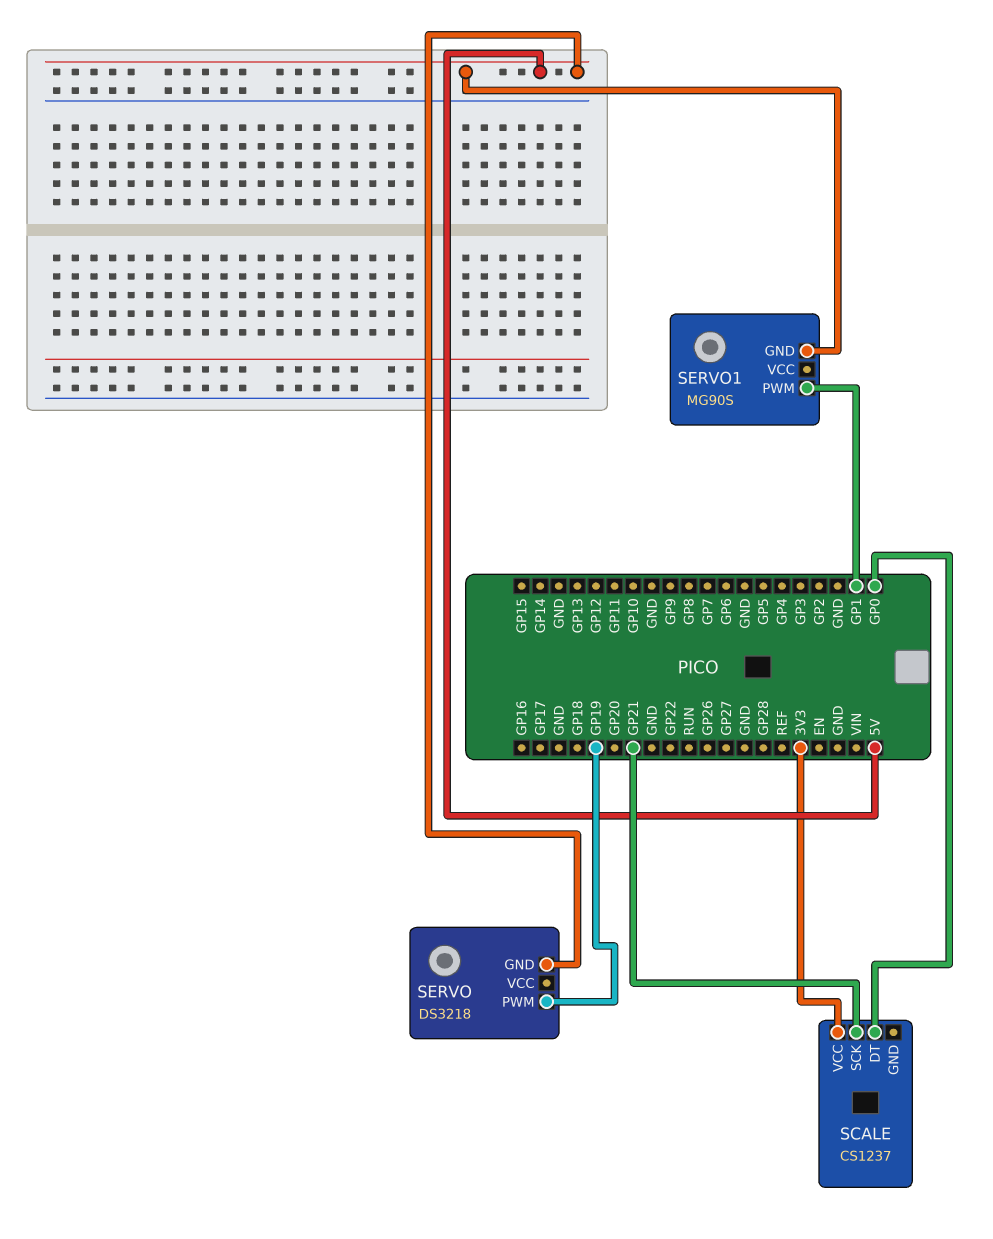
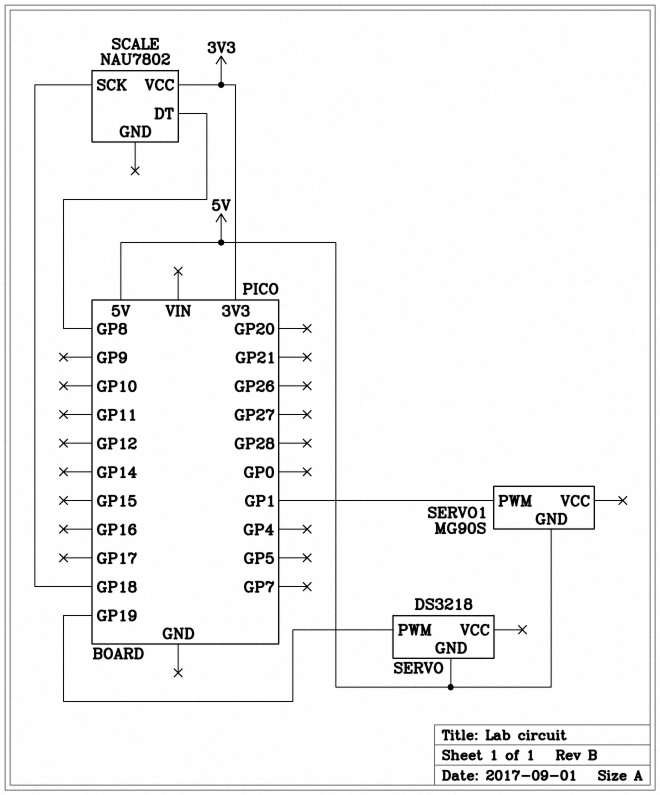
SCALE: CS1237 -> NAU7802
SCALE pin DT: GP0 -> GP8
SCALE pin SCK: GP21 -> GP18

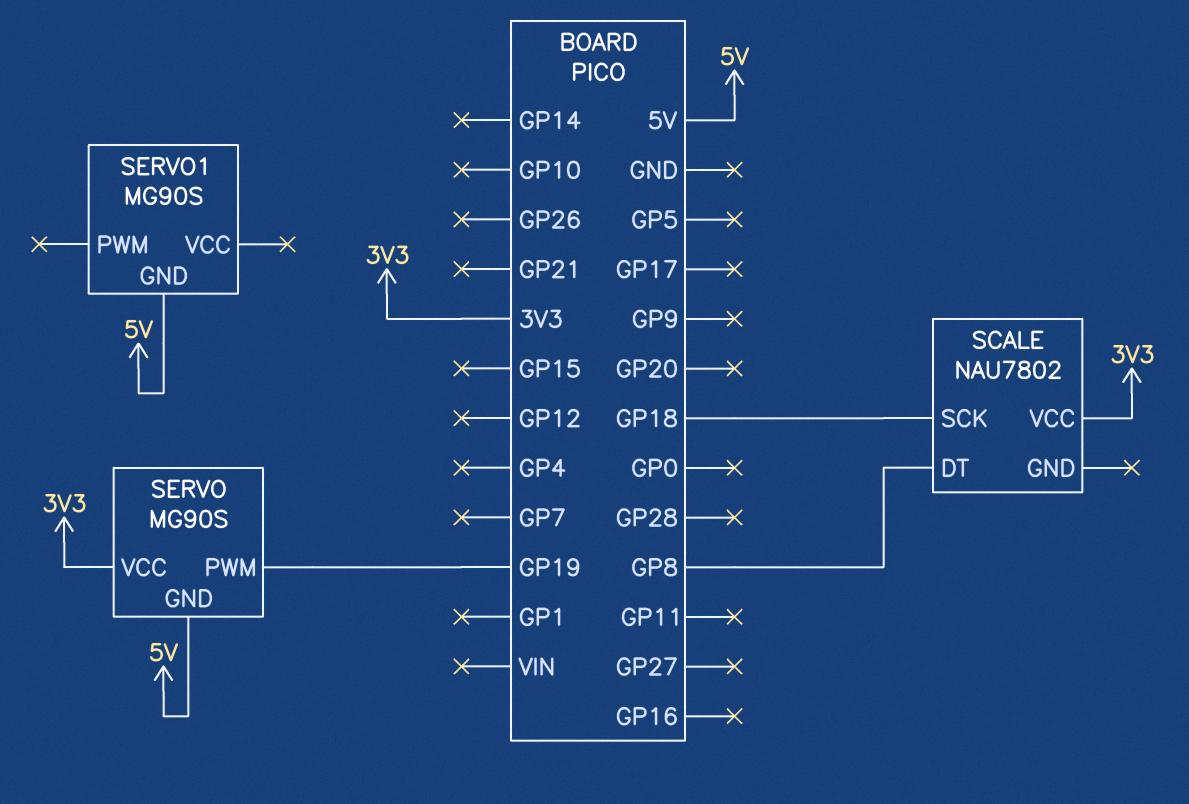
SERVO: DS3218 -> MG90S
SERVO pin VCC: none -> 3V3
SERVO1 pin PWM: GP1 -> none

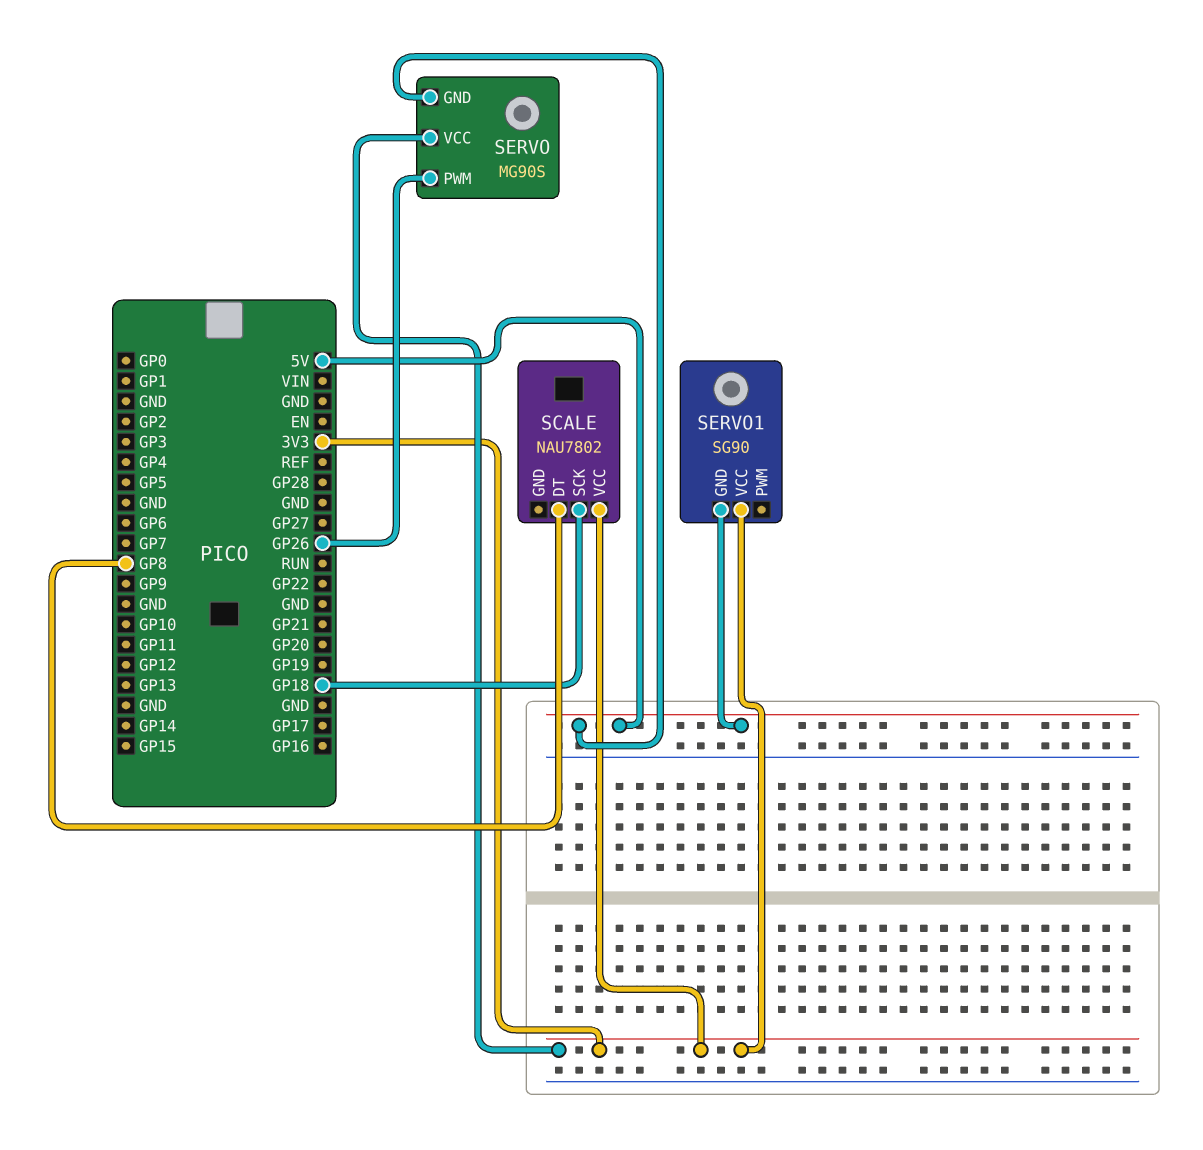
SERVO pin PWM: GP19 -> GP26
SERVO1: MG90S -> SG90
SERVO1 pin VCC: none -> 3V3

